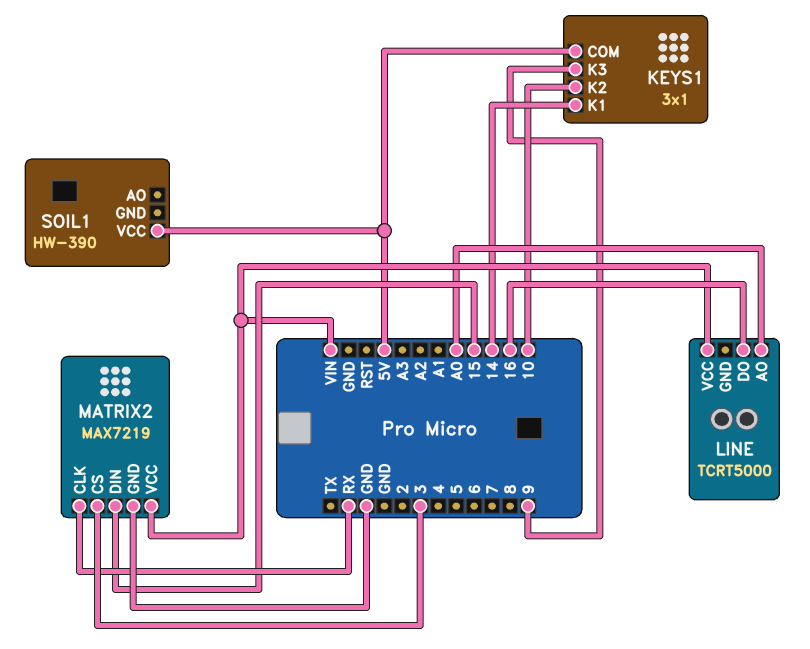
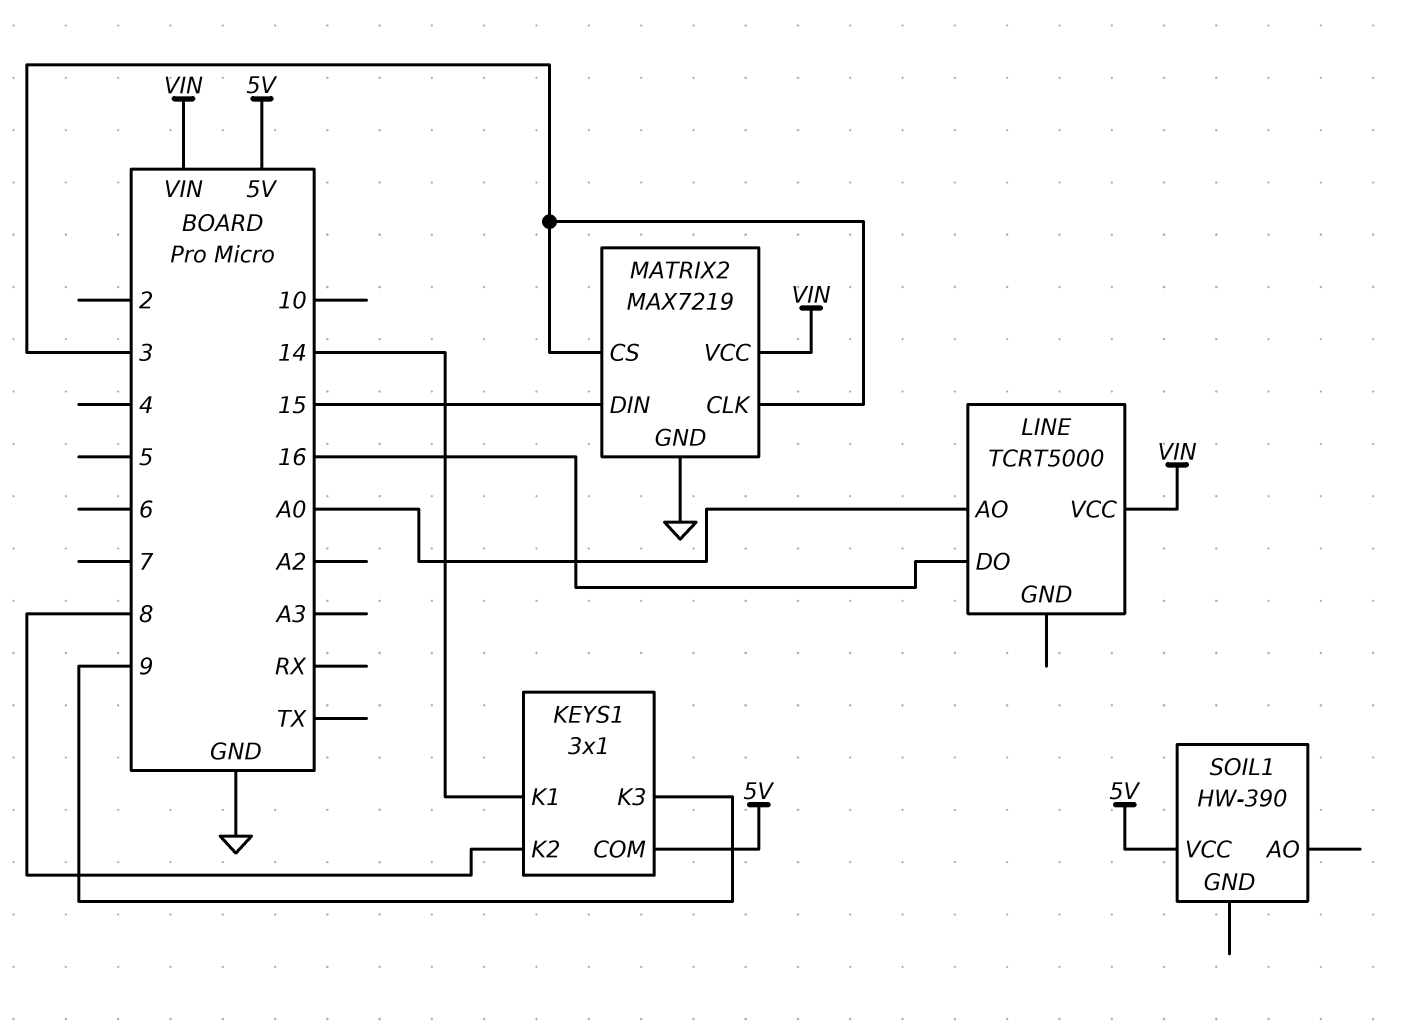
KEYS1 pin K2: 10 -> 8
MATRIX2 pin CLK: RX -> 3

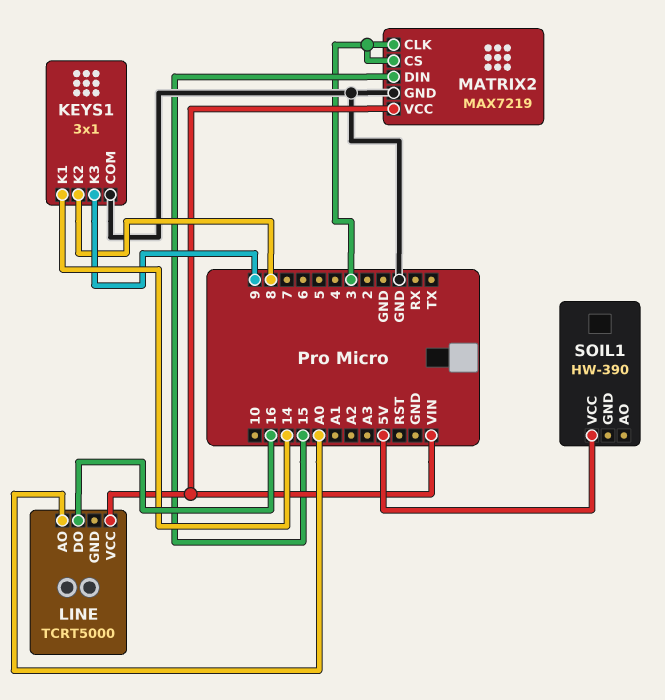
KEYS1 pin COM: 5V -> GND

